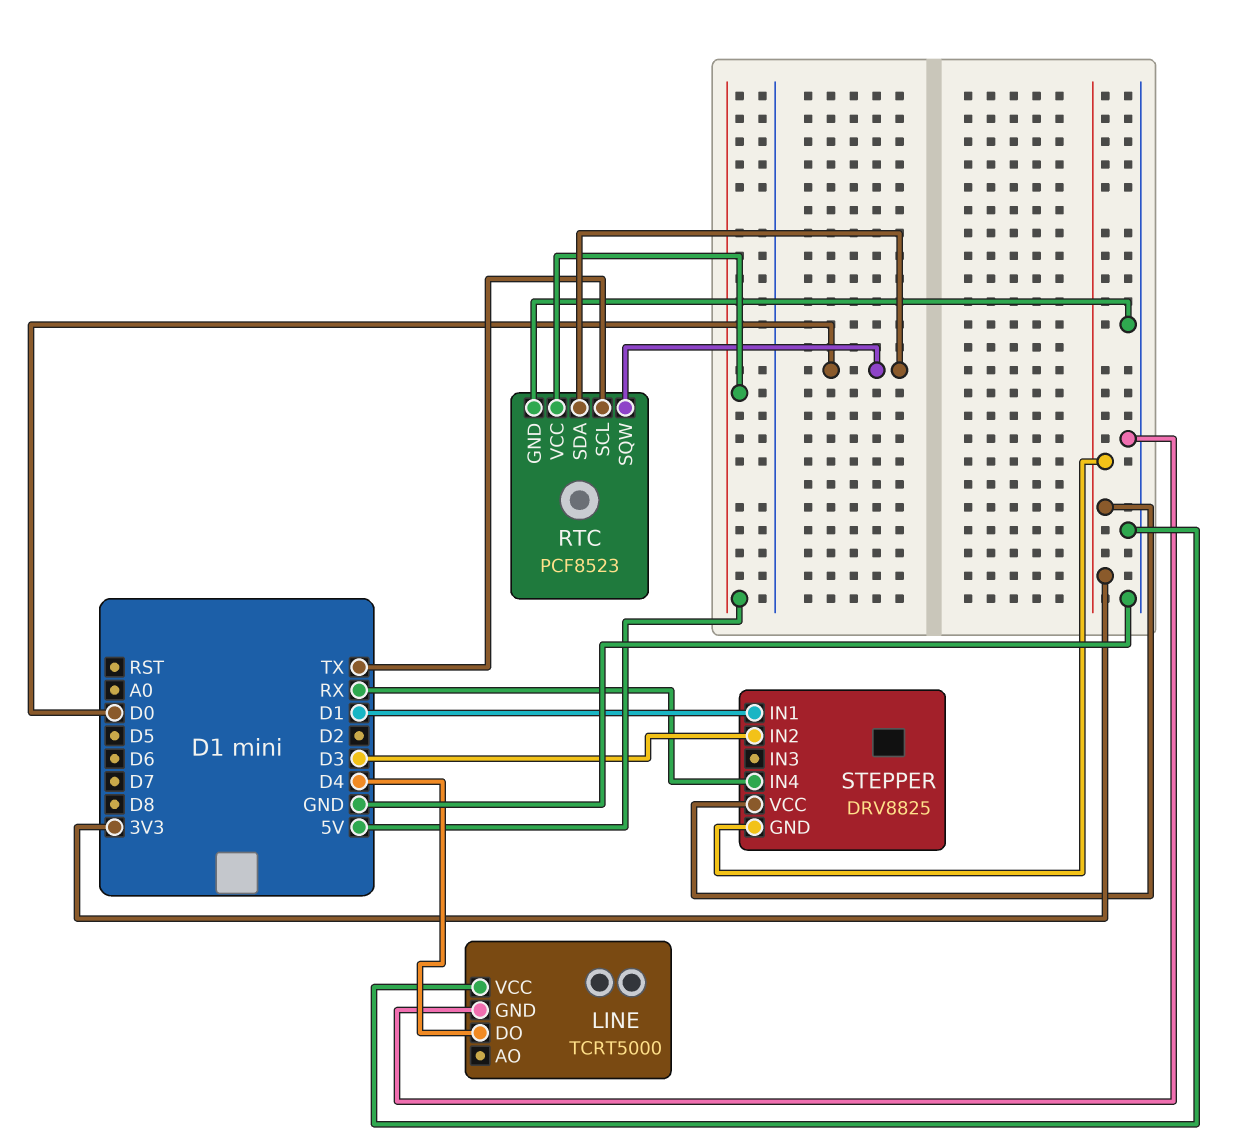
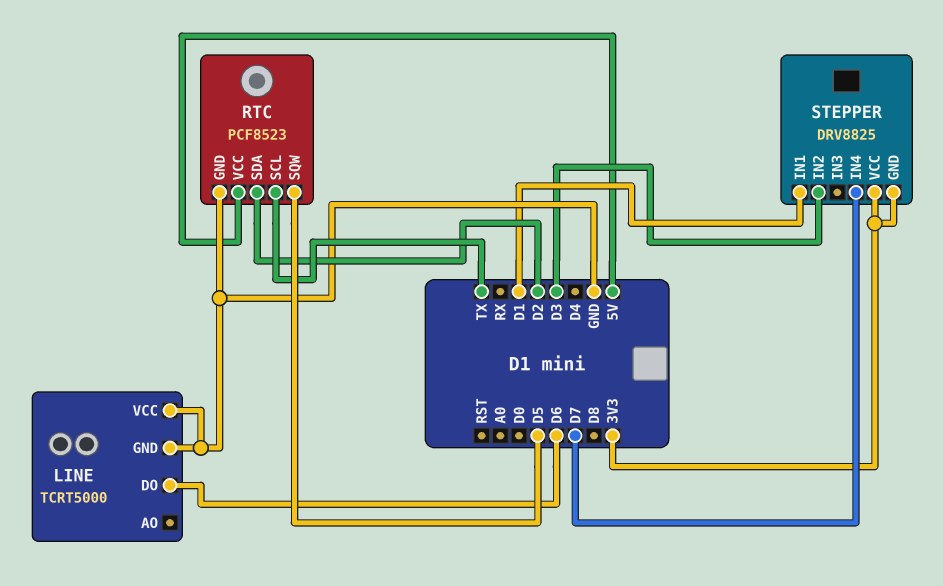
LINE pin DO: D4 -> D6
RTC pin SDA: D0 -> D2
RTC pin SQW: D0 -> D5
STEPPER pin IN4: RX -> D7

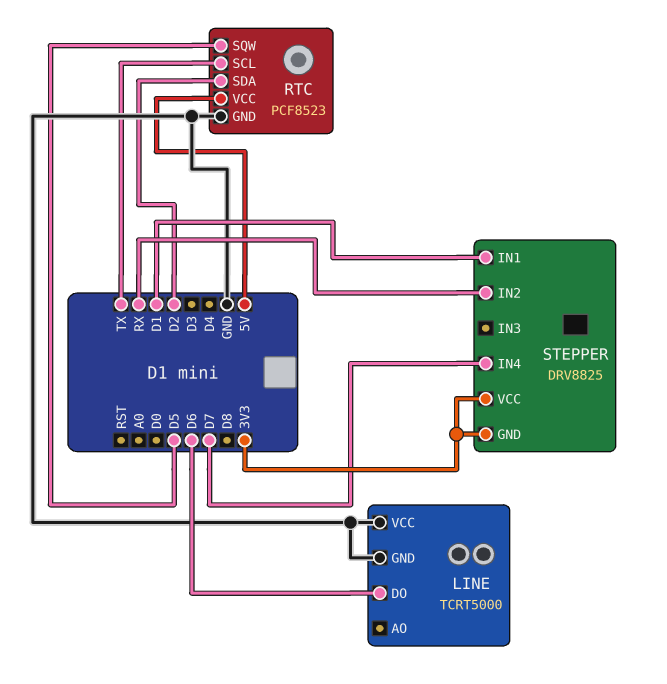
STEPPER pin IN2: D3 -> RX

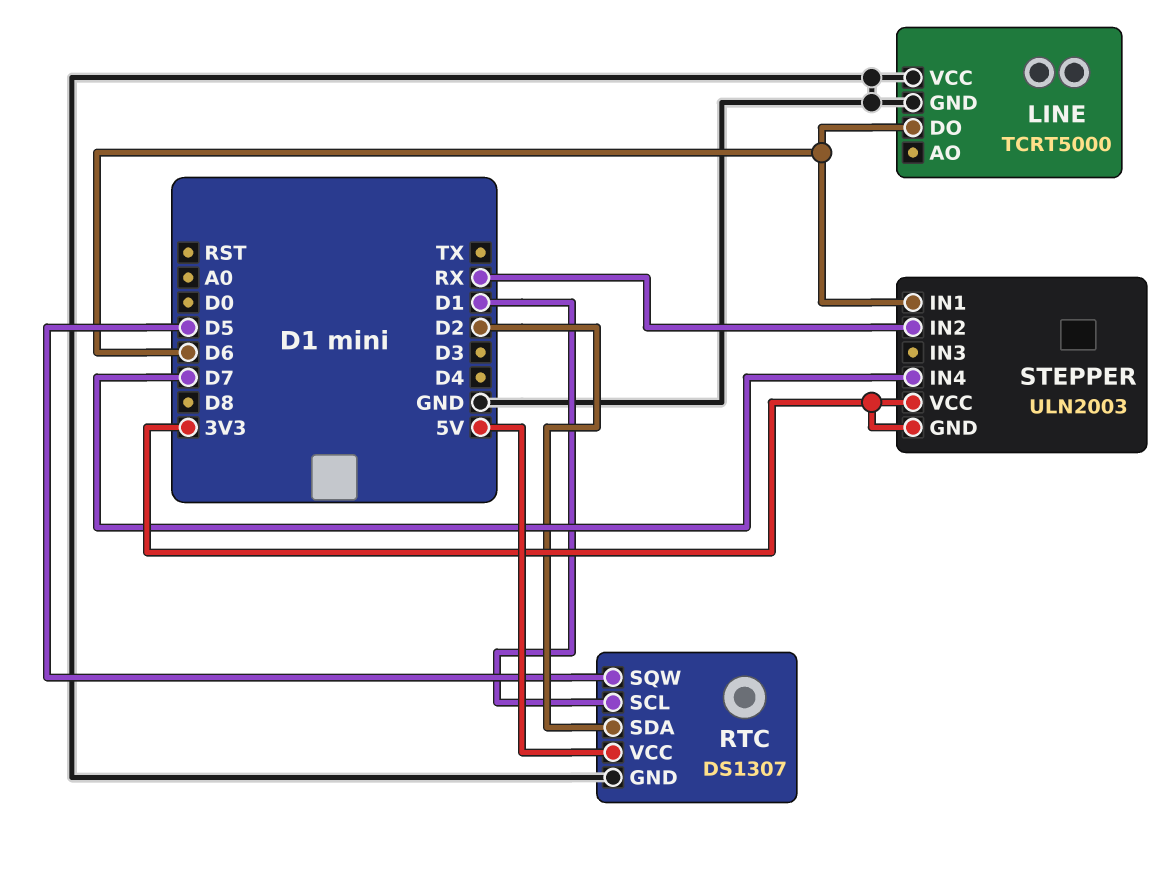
RTC: PCF8523 -> DS1307
RTC pin SCL: TX -> D1
STEPPER: DRV8825 -> ULN2003
STEPPER pin IN1: D1 -> D6

